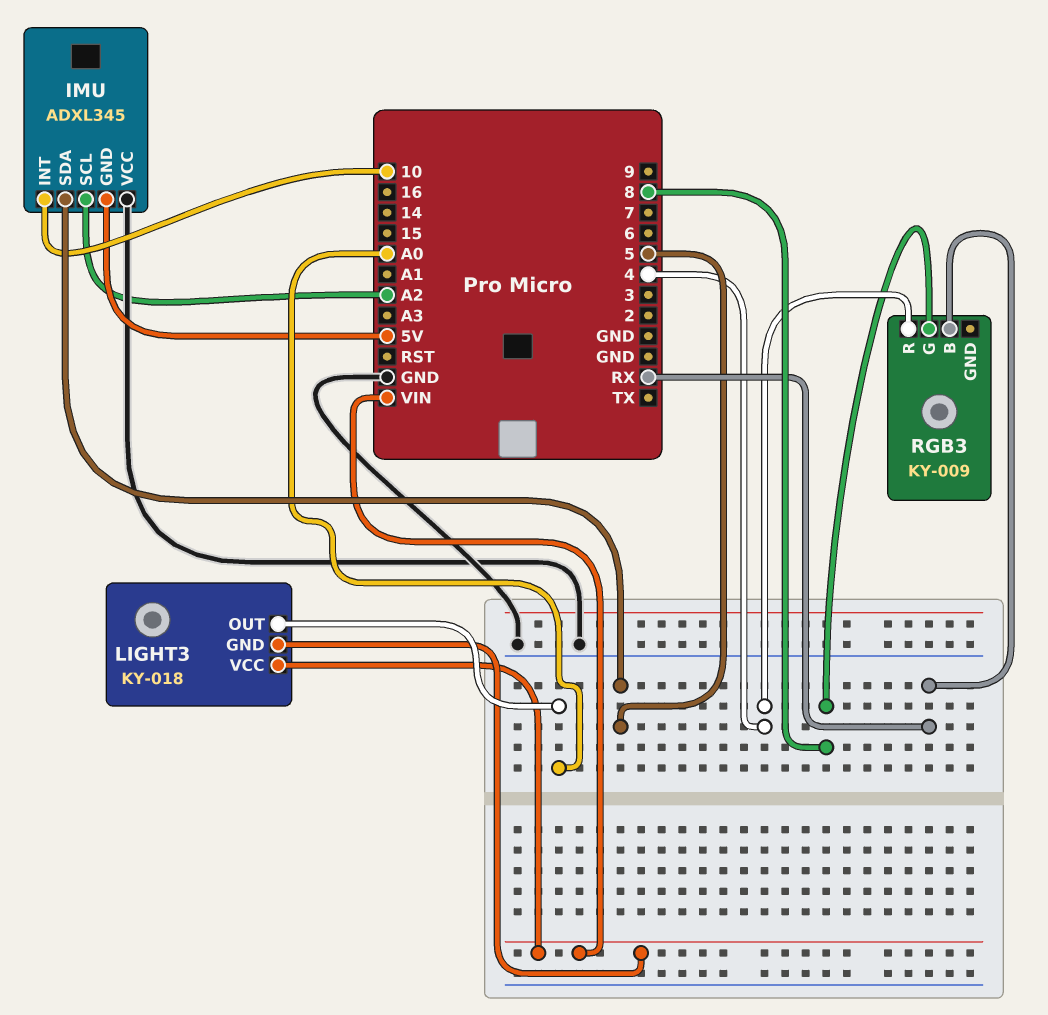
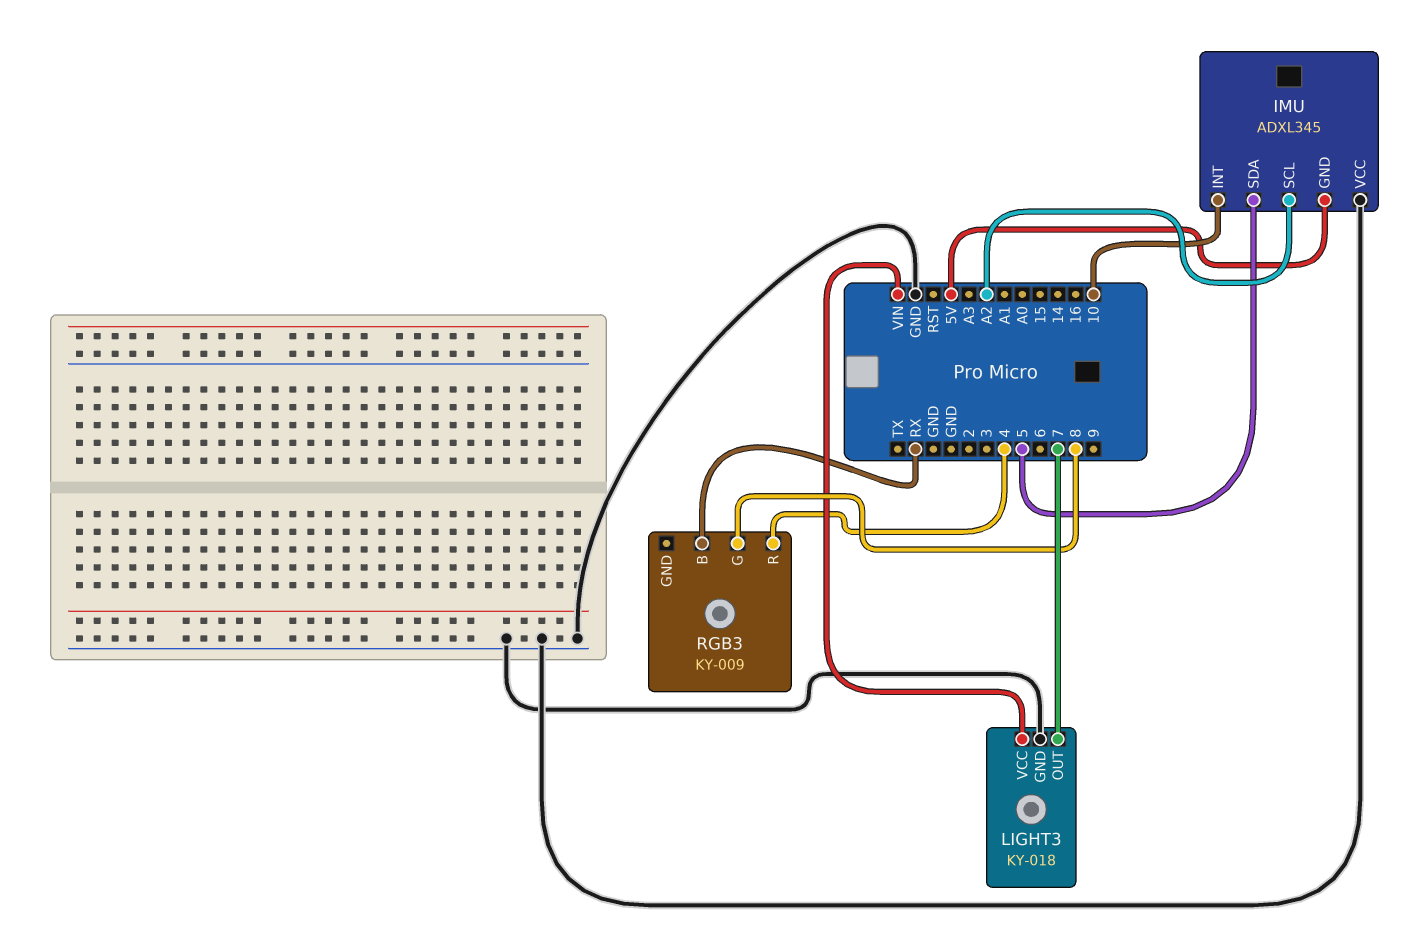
LIGHT3 pin GND: VIN -> GND
LIGHT3 pin OUT: A0 -> 7

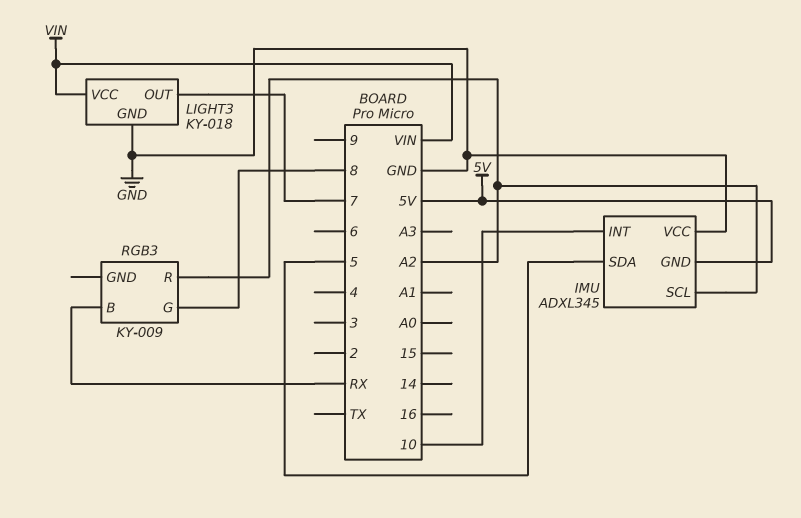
RGB3 pin R: 4 -> A2

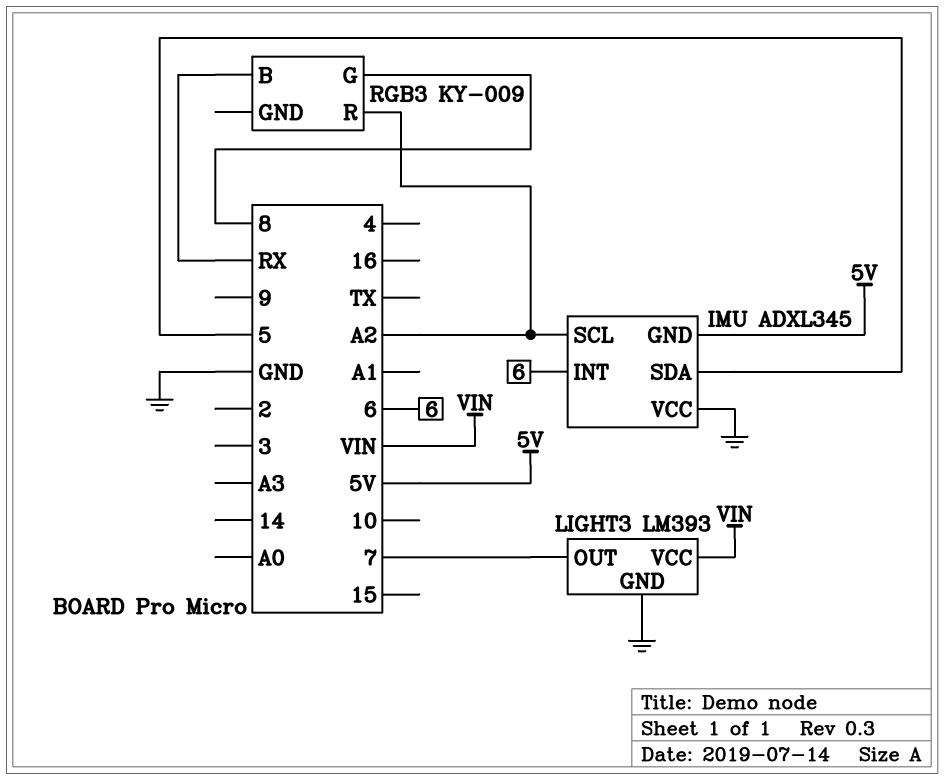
IMU pin INT: 10 -> 6
LIGHT3: KY-018 -> LM393

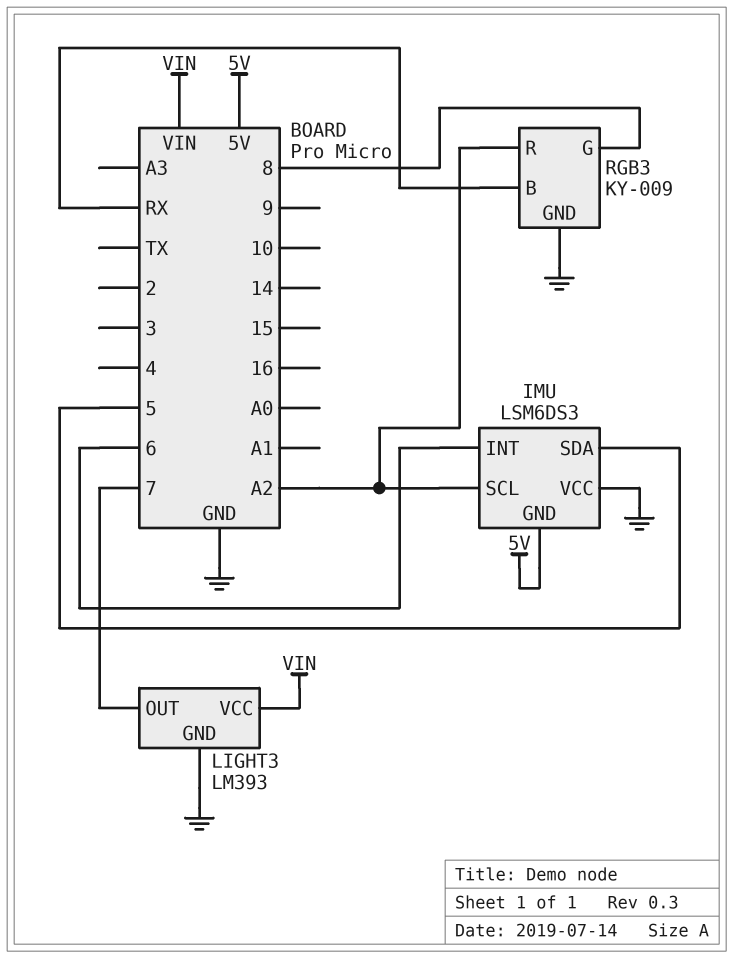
IMU: ADXL345 -> LSM6DS3
RGB3 pin GND: none -> GND

